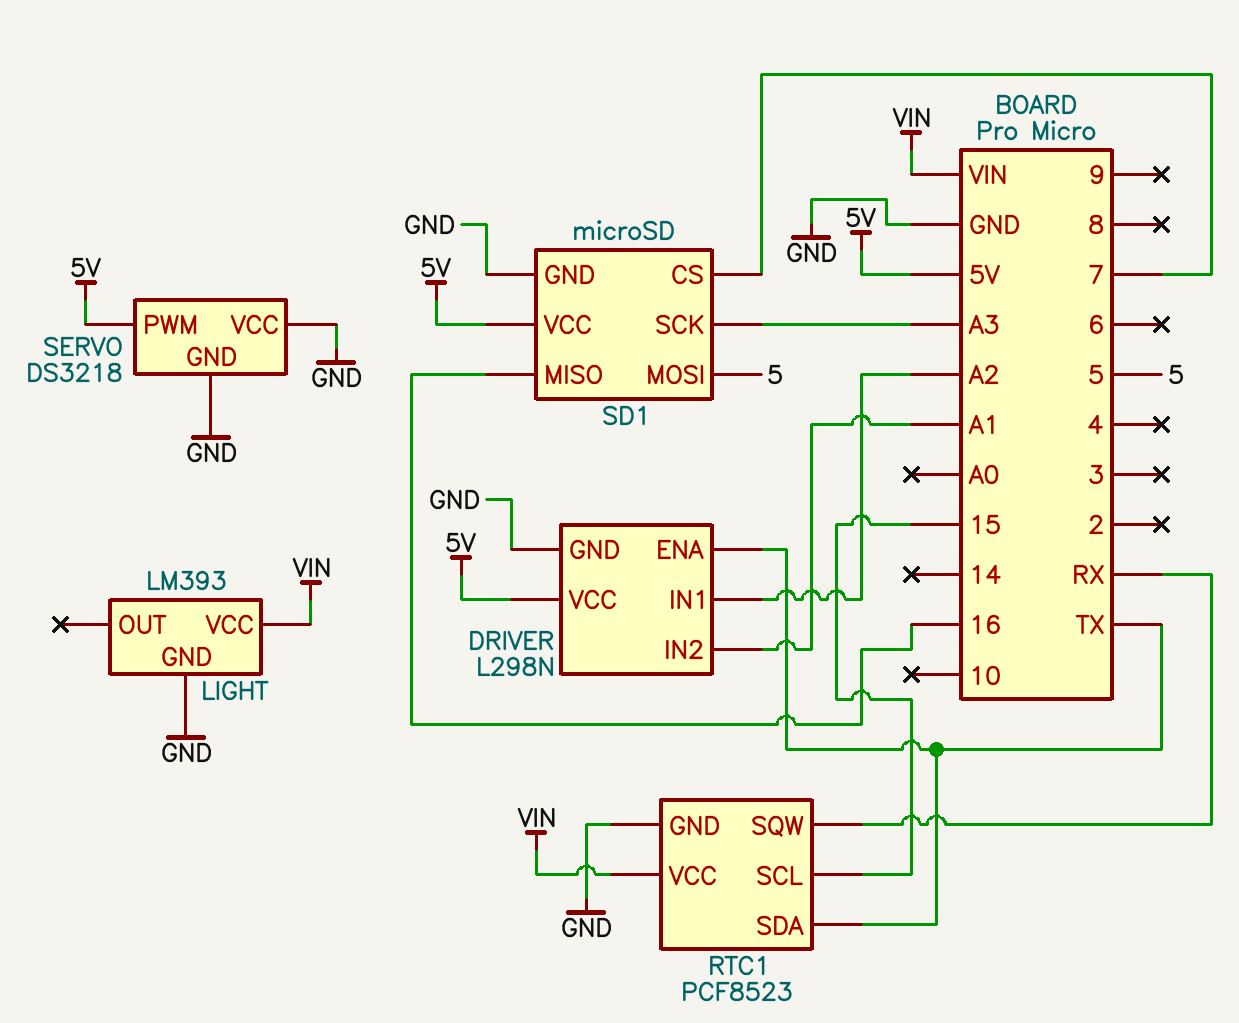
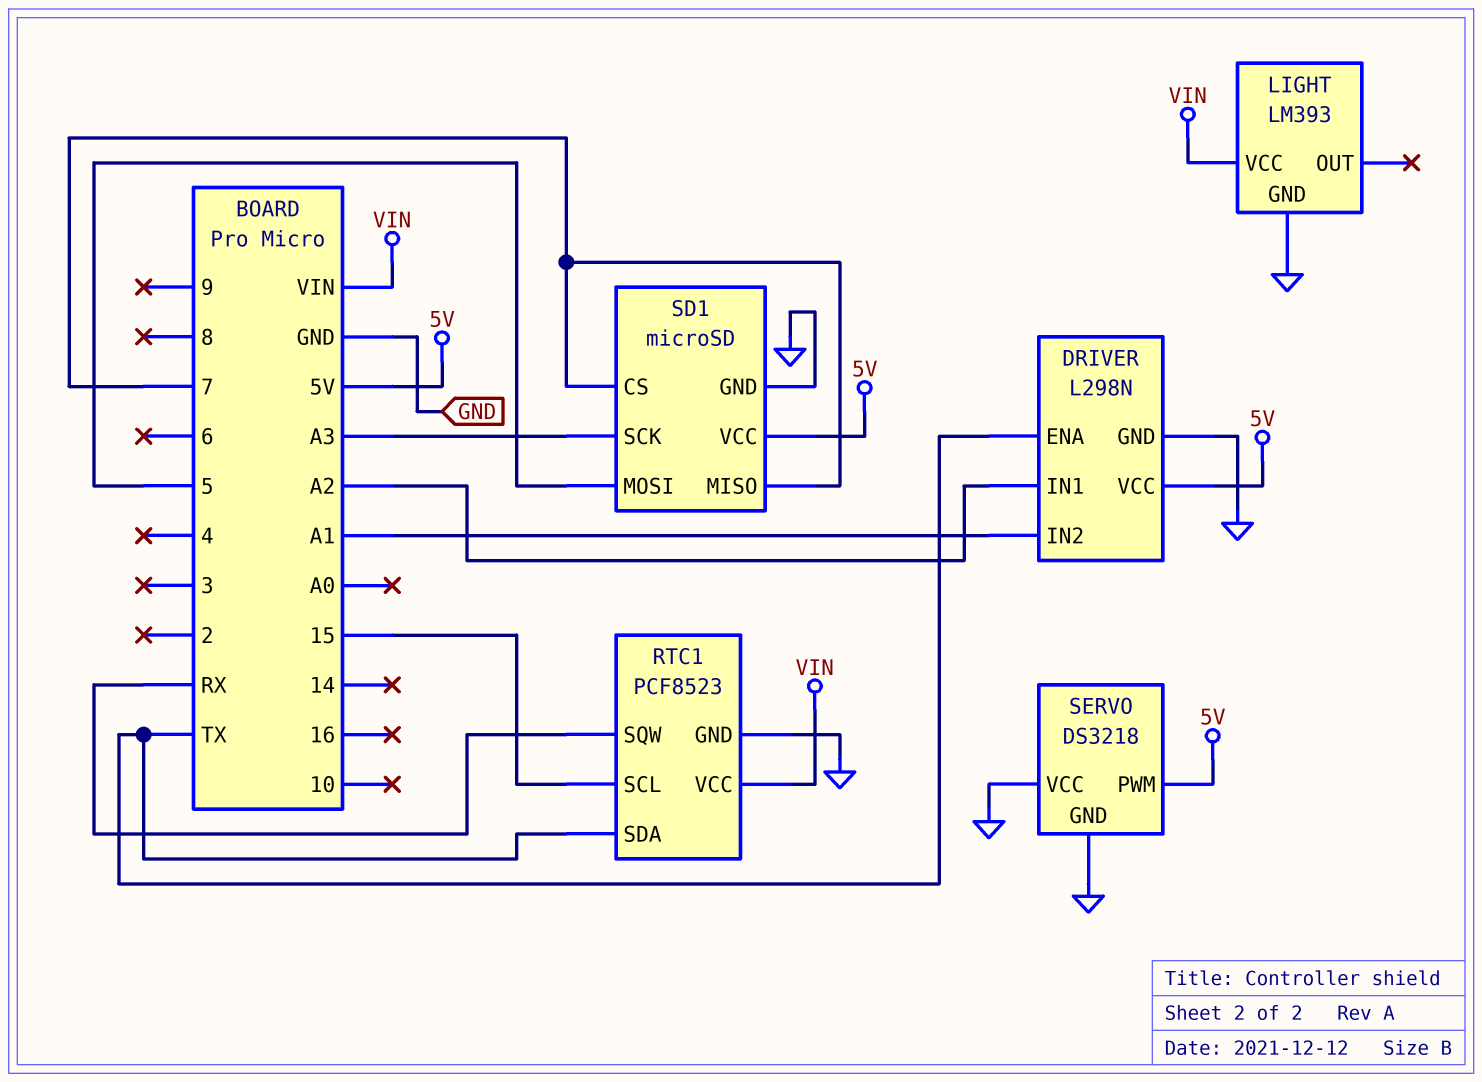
SD1 pin MISO: 16 -> 7

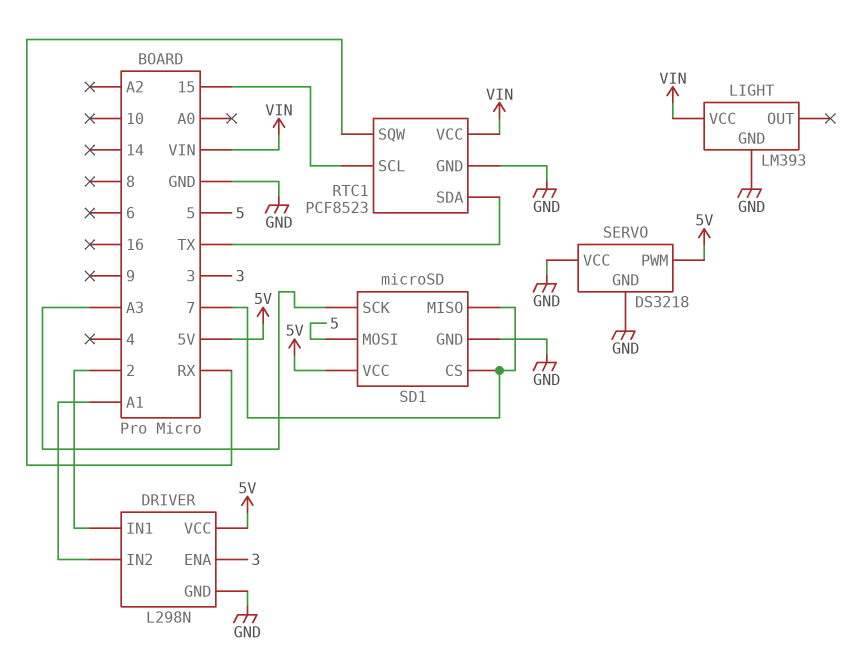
DRIVER pin ENA: TX -> 3
DRIVER pin IN1: A2 -> 2

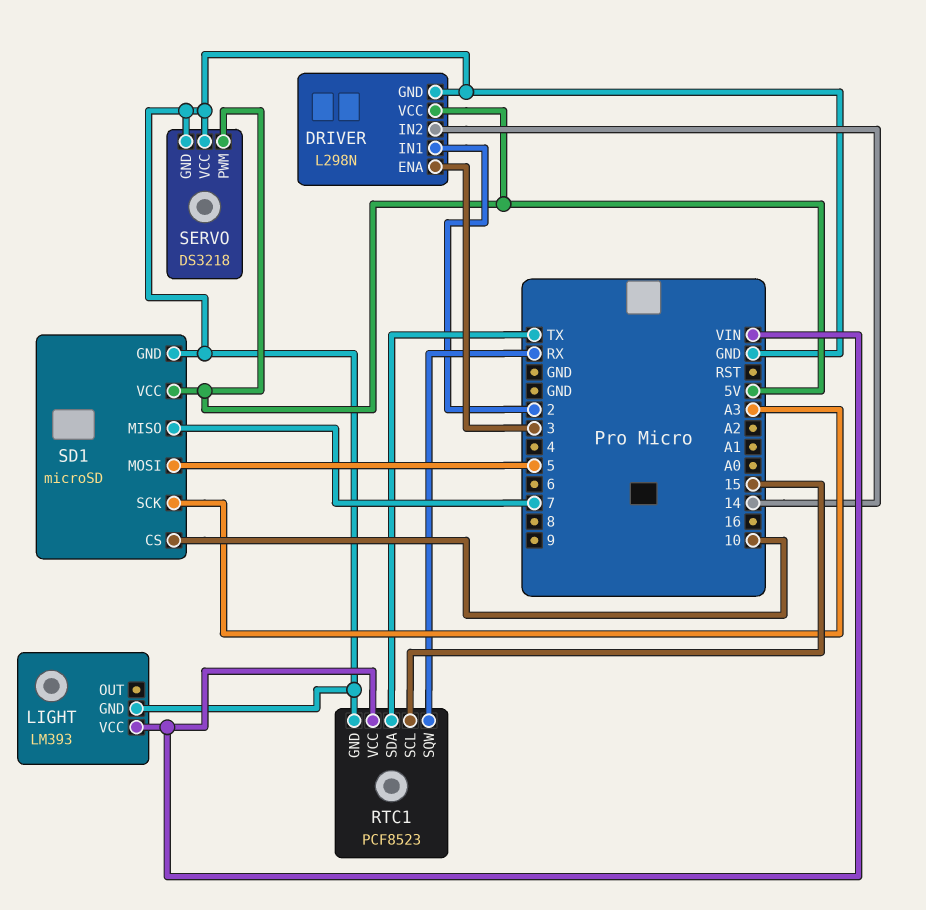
DRIVER pin IN2: A1 -> 14
SD1 pin CS: 7 -> 10

